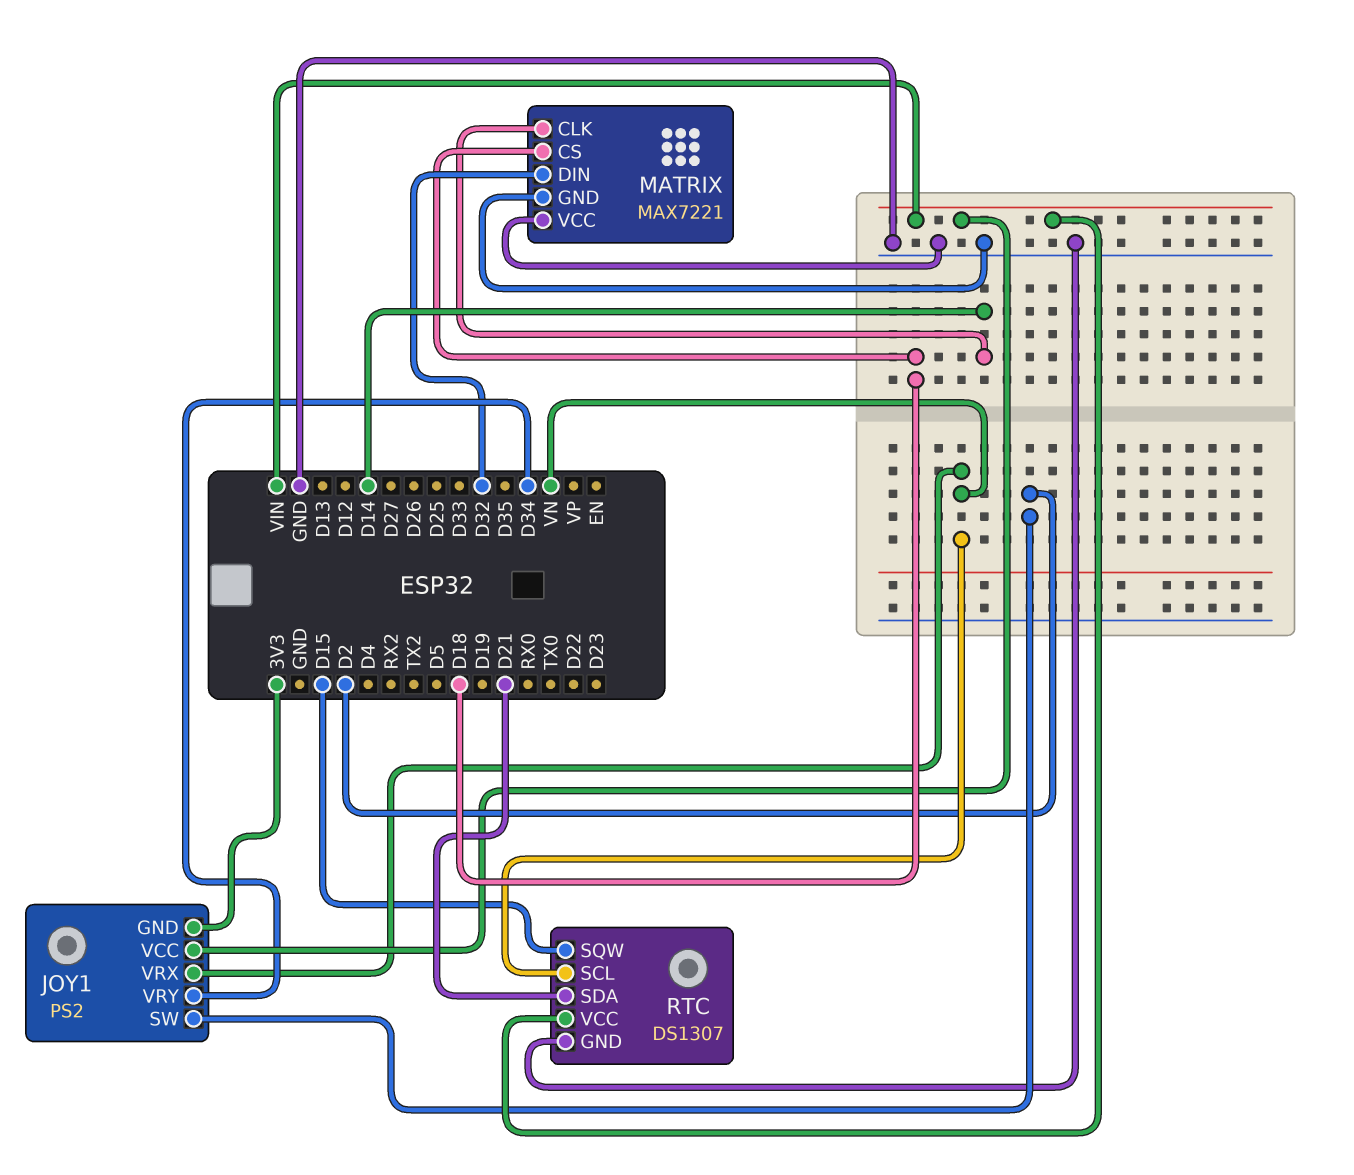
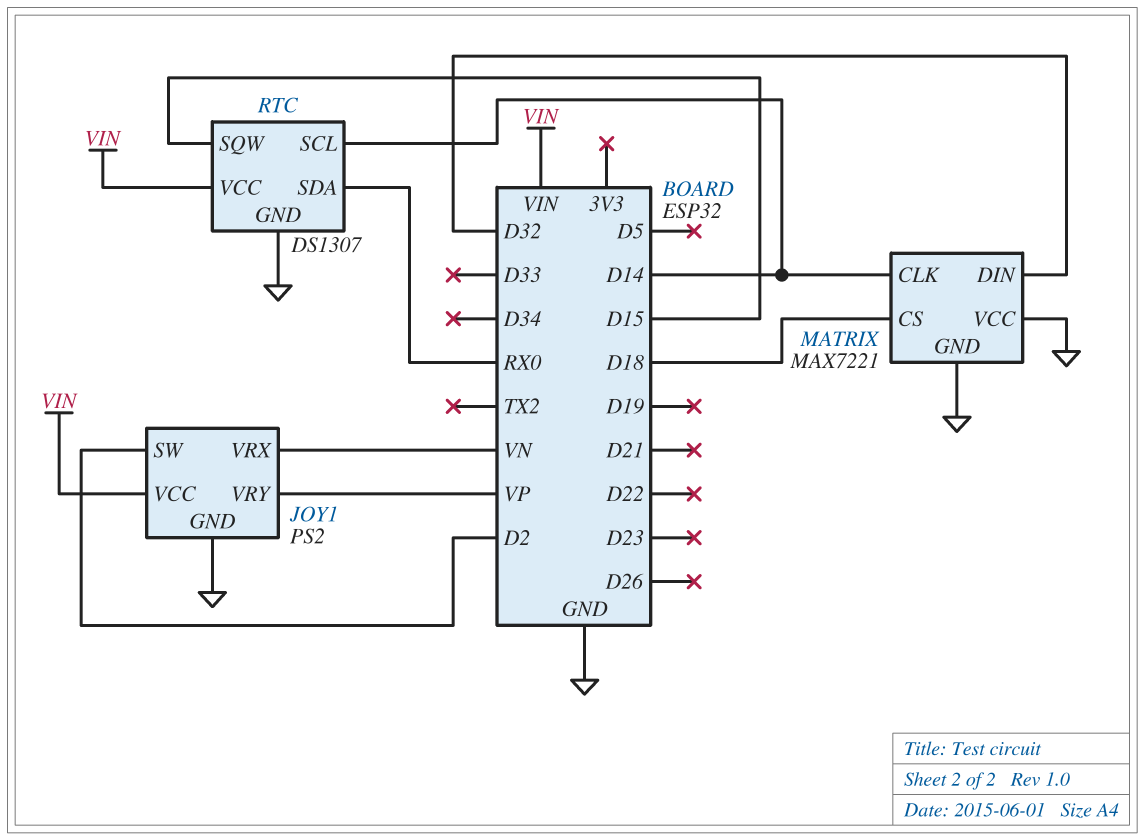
JOY1 pin GND: 3V3 -> GND
JOY1 pin VRY: D34 -> VP
RTC pin SCL: VN -> D14
RTC pin SDA: D21 -> RX0

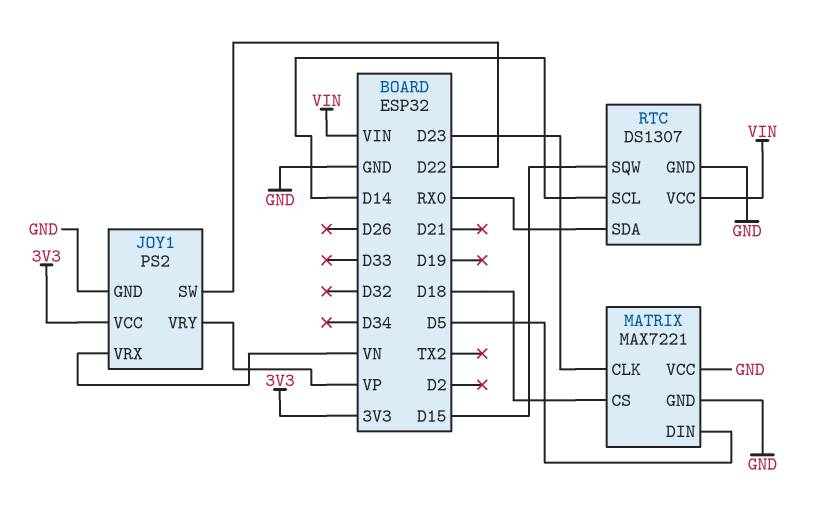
JOY1 pin SW: D2 -> D22
JOY1 pin VCC: VIN -> 3V3
MATRIX pin CLK: D14 -> D23
MATRIX pin DIN: D32 -> D5

